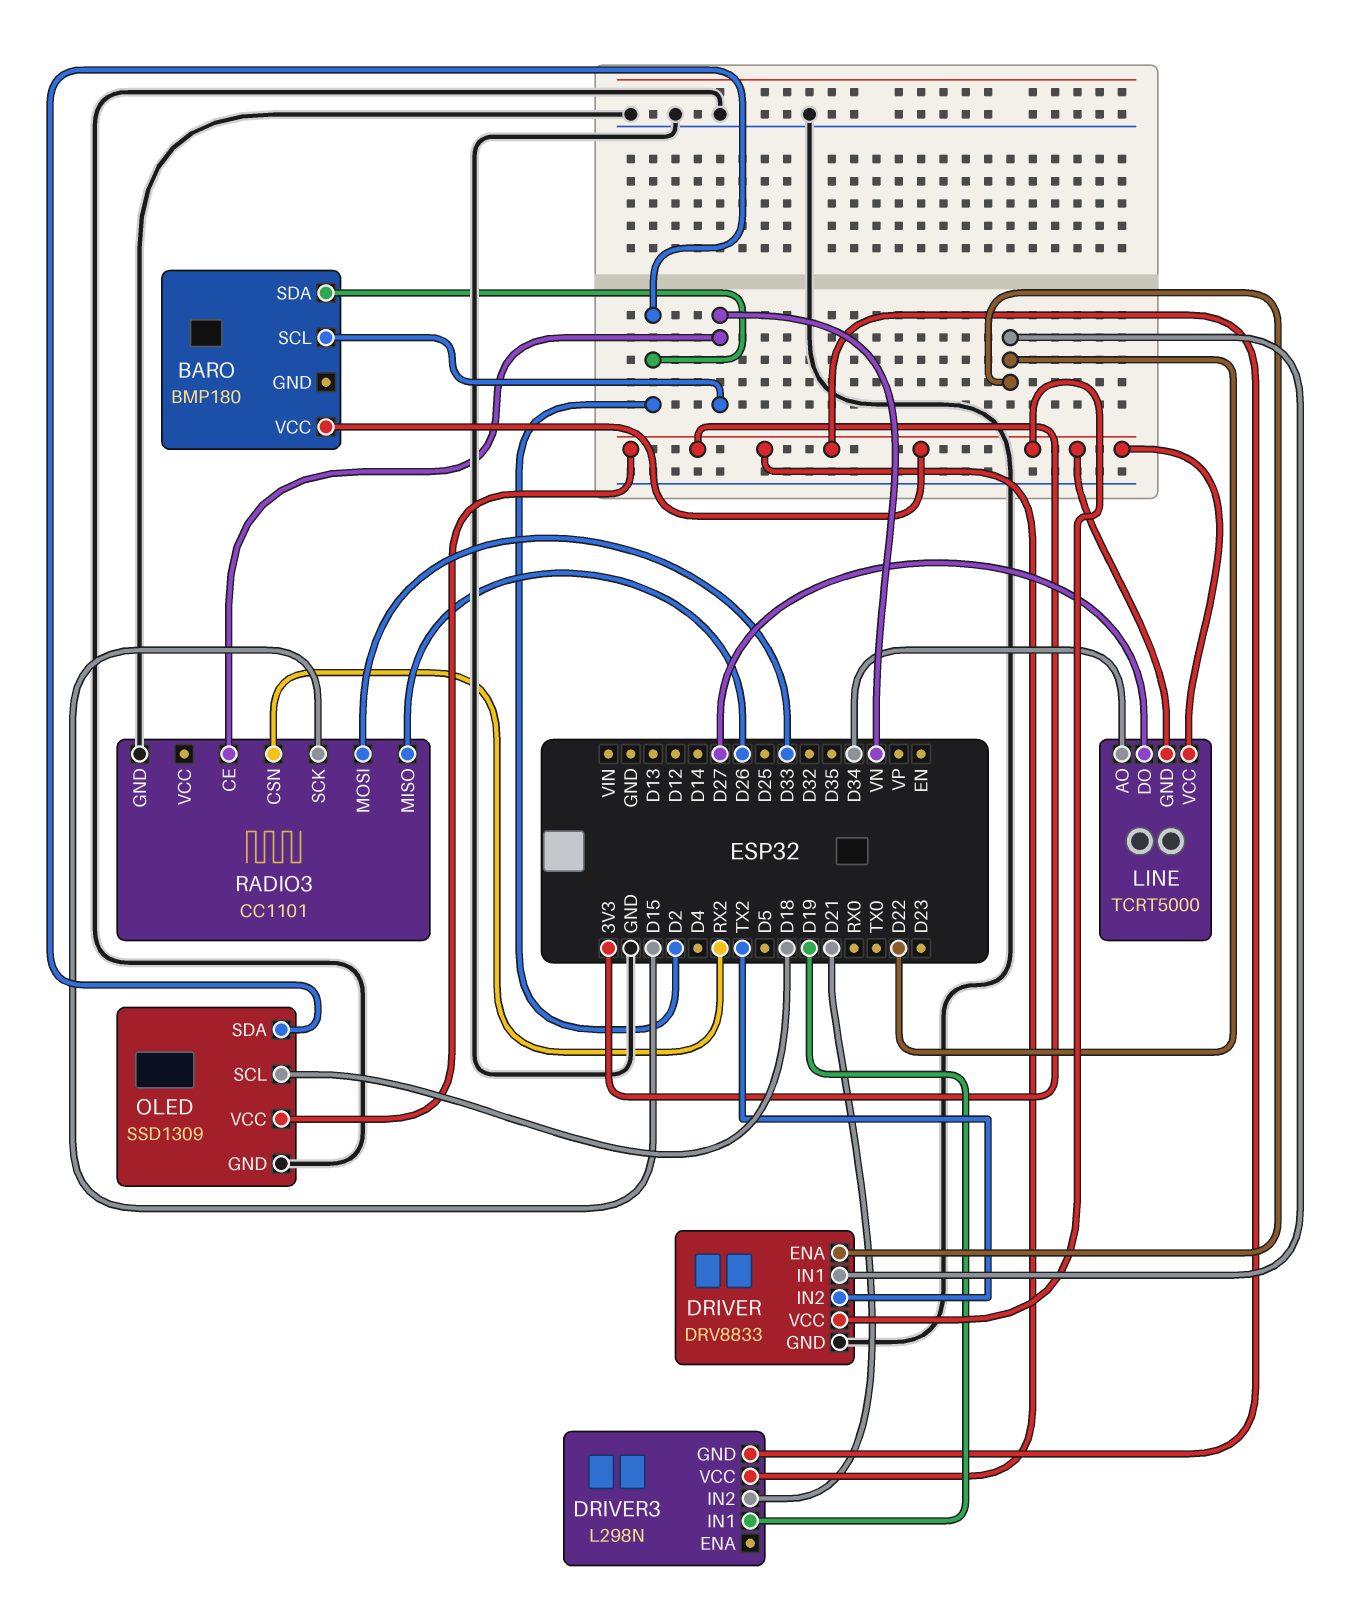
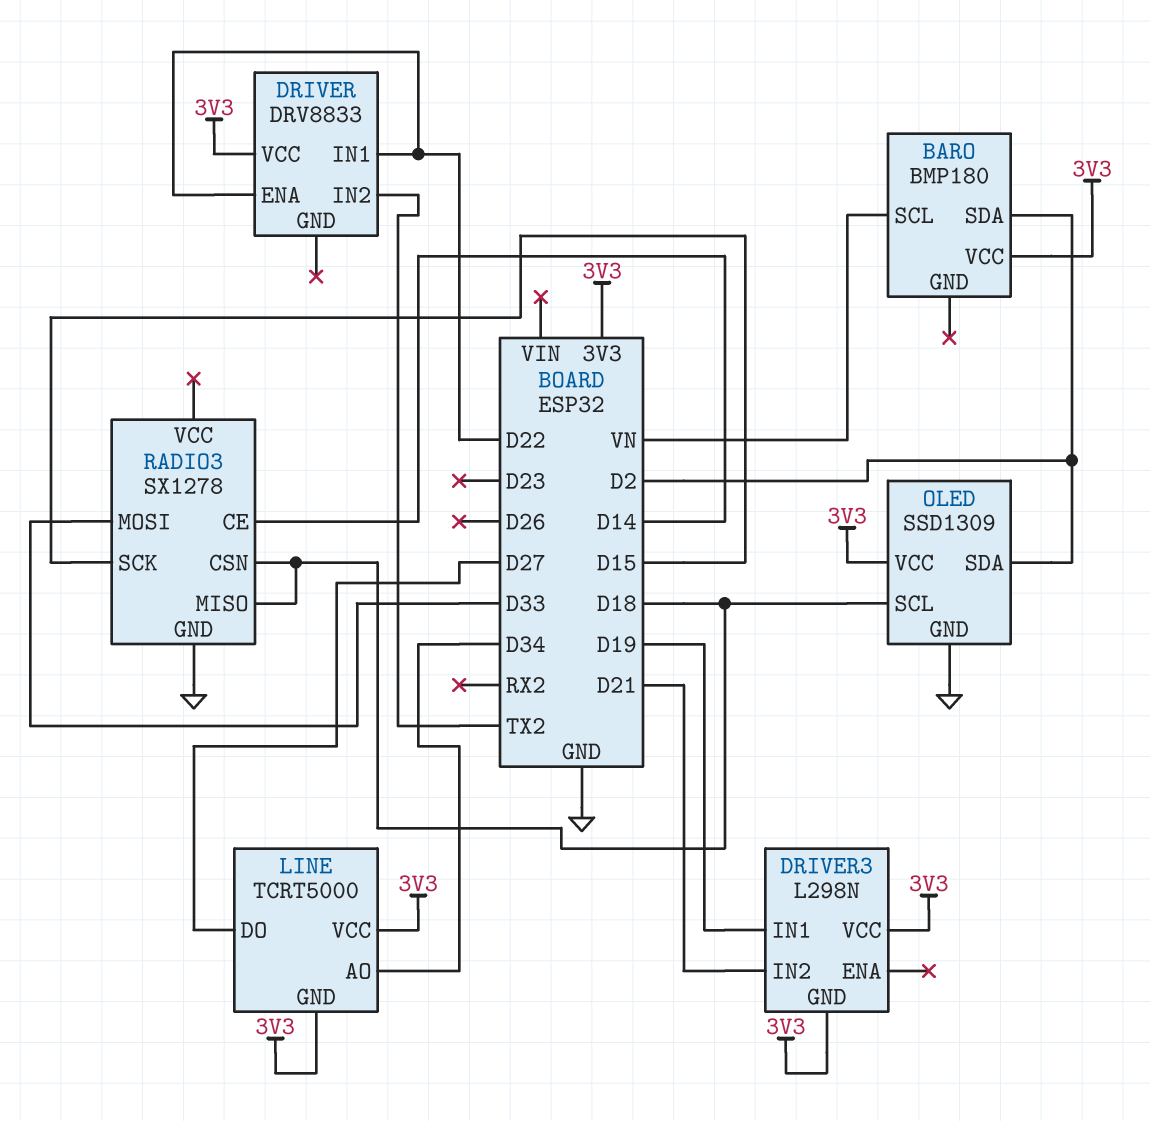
DRIVER pin GND: GND -> none
RADIO3: CC1101 -> SX1278
RADIO3 pin CE: VN -> D14
RADIO3 pin CSN: RX2 -> D18
RADIO3 pin MISO: D26 -> D18

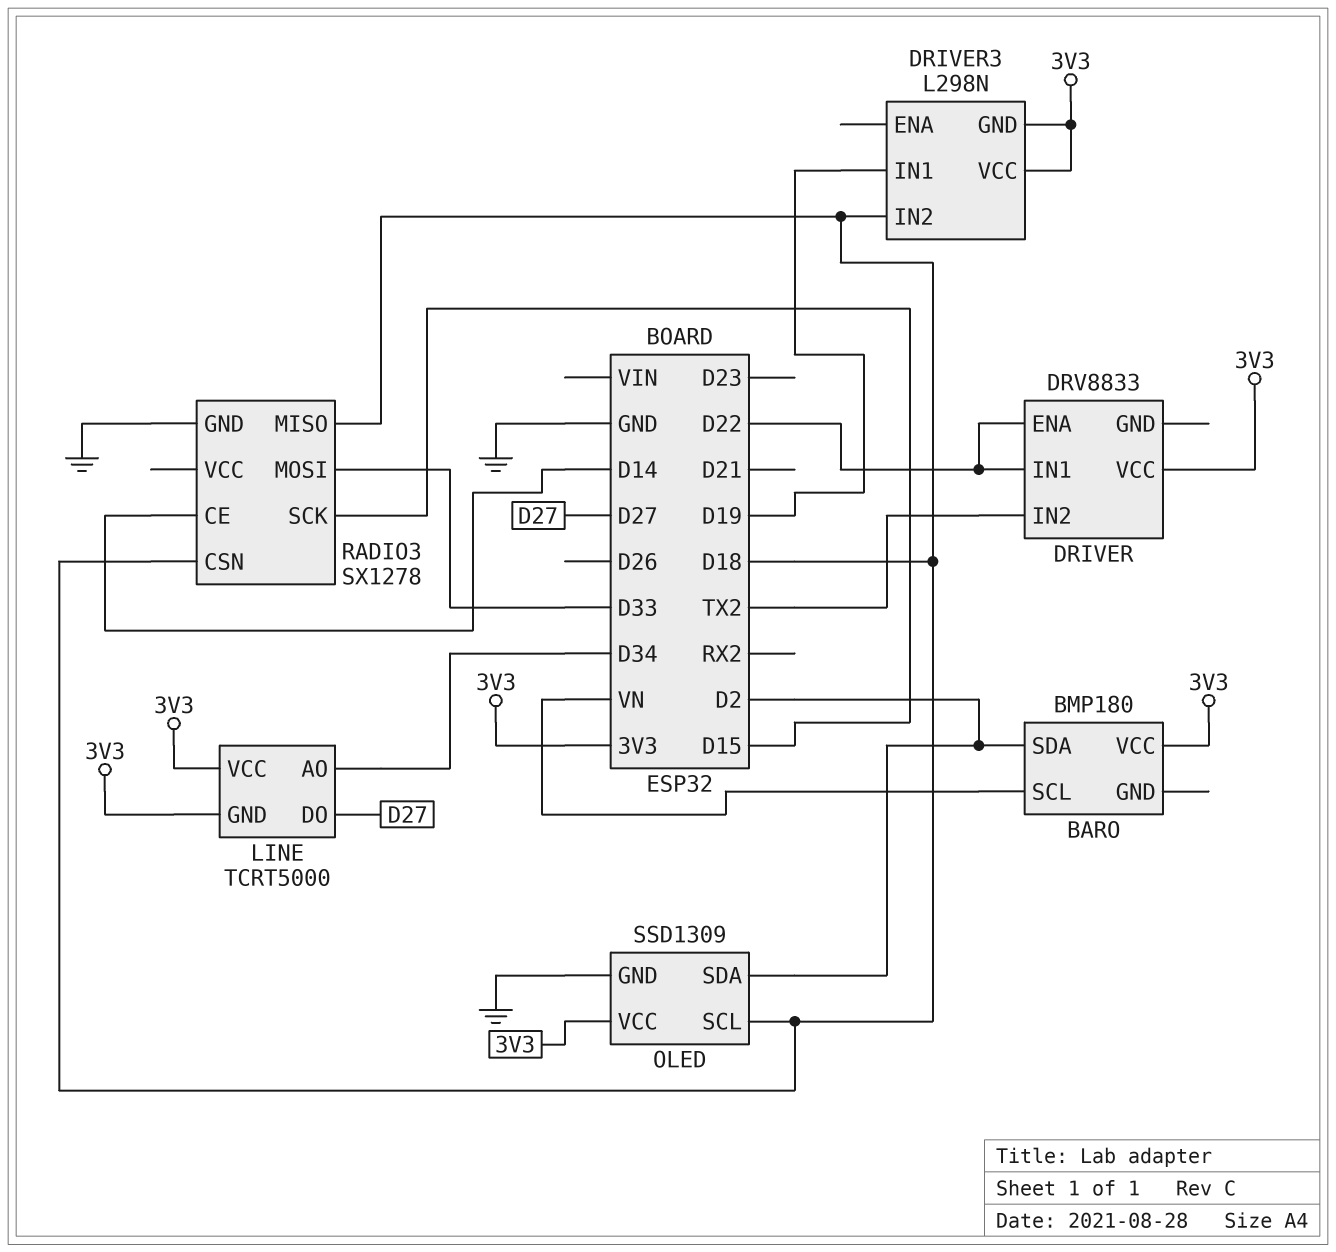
DRIVER3 pin IN2: D21 -> D18

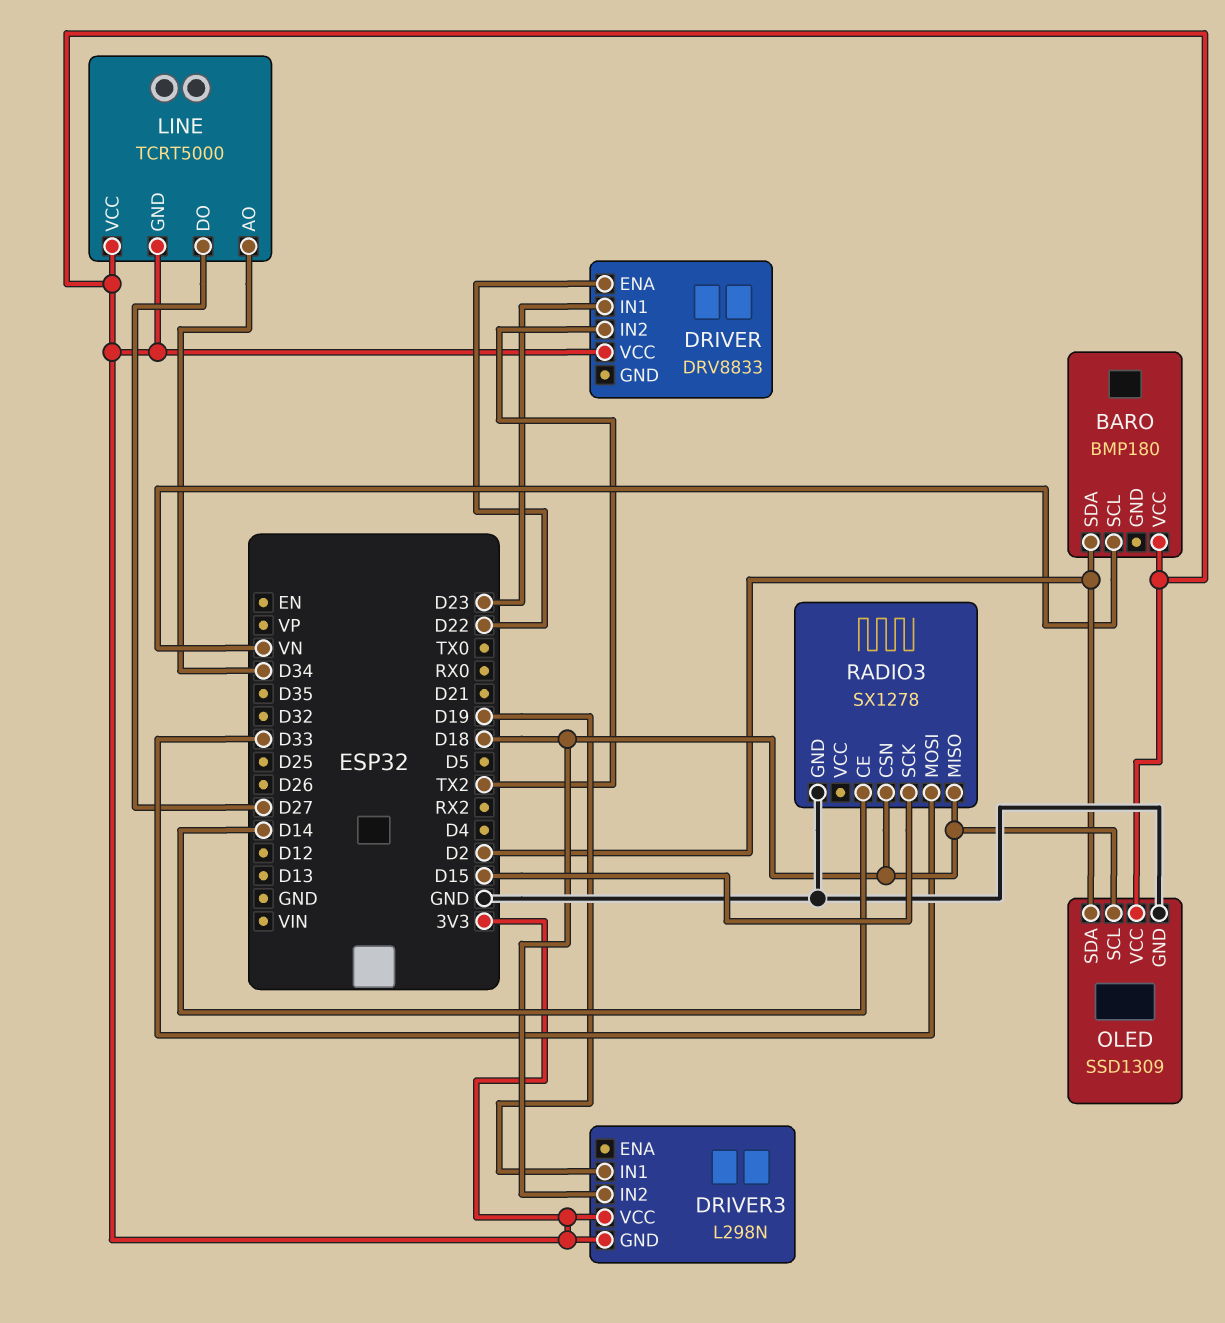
DRIVER pin IN1: D22 -> D23

